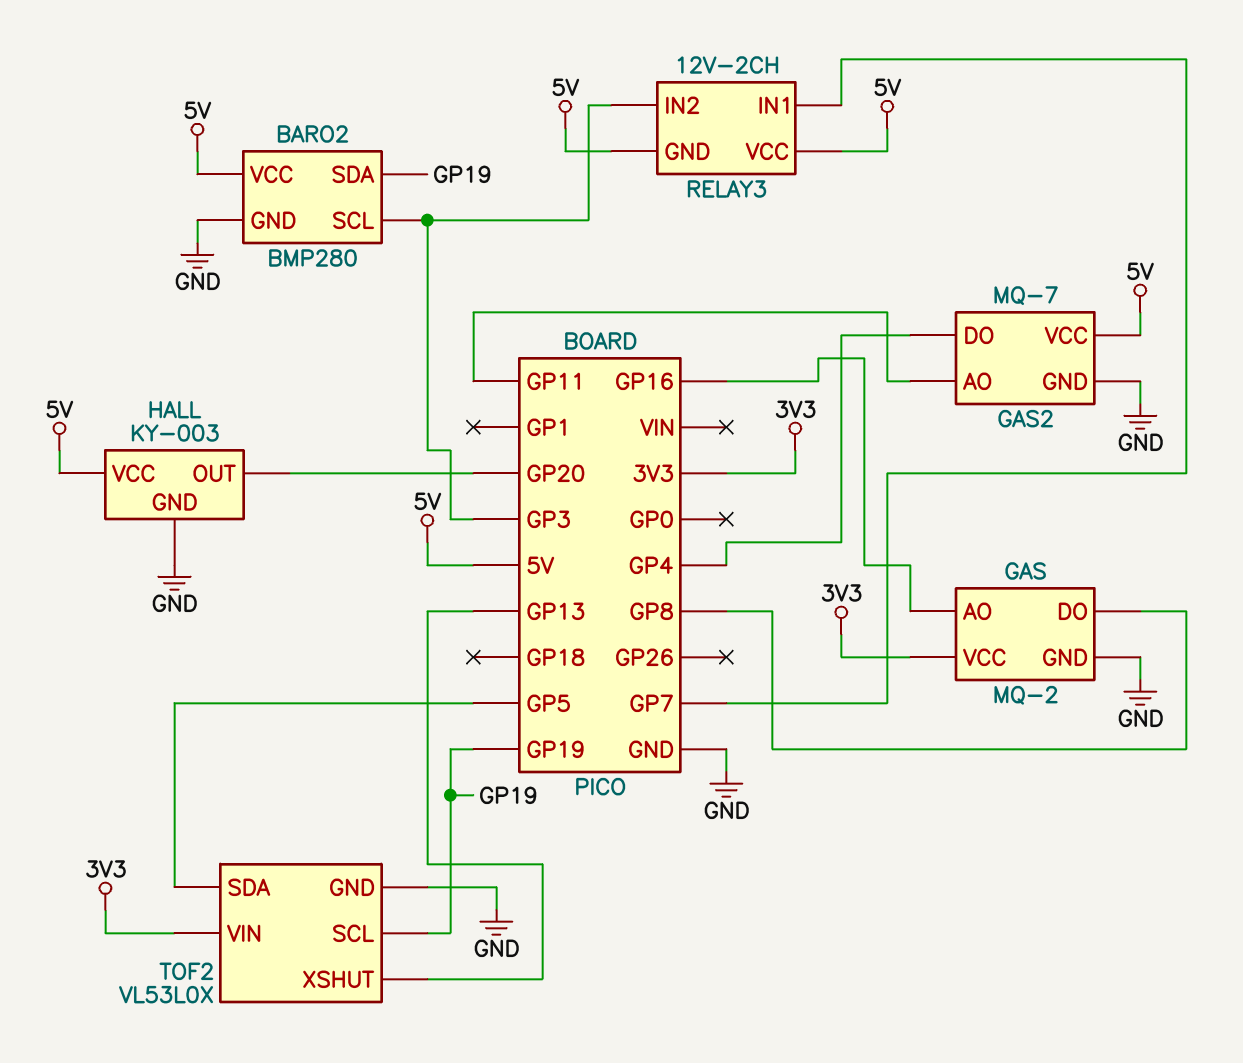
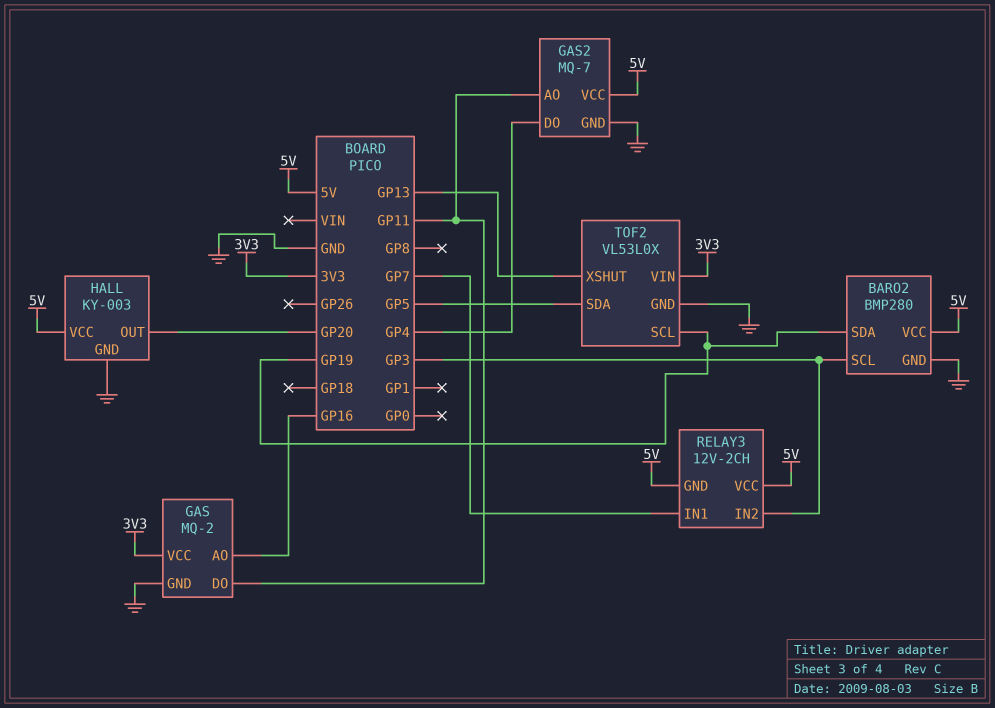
GAS pin DO: GP8 -> GP11

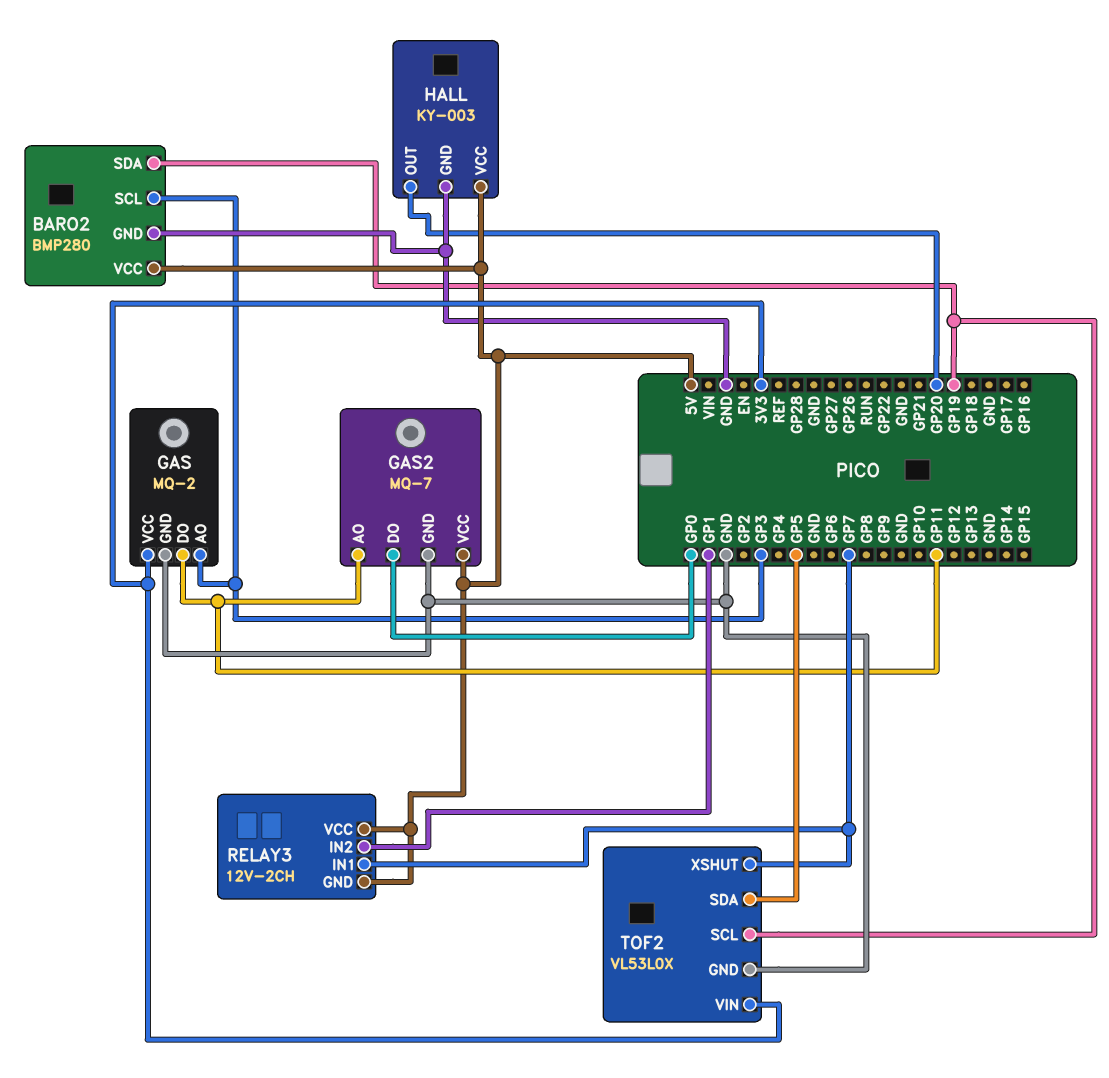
GAS pin AO: GP16 -> GP3
GAS2 pin DO: GP4 -> GP0
RELAY3 pin IN2: GP3 -> GP1
TOF2 pin XSHUT: GP13 -> GP7

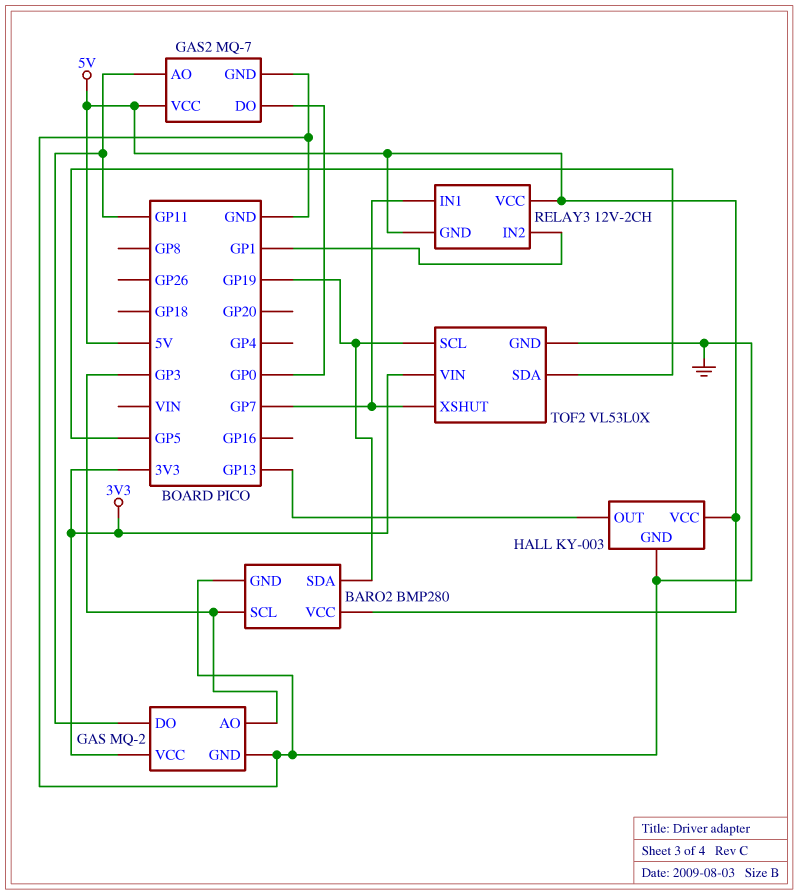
HALL pin OUT: GP20 -> GP13

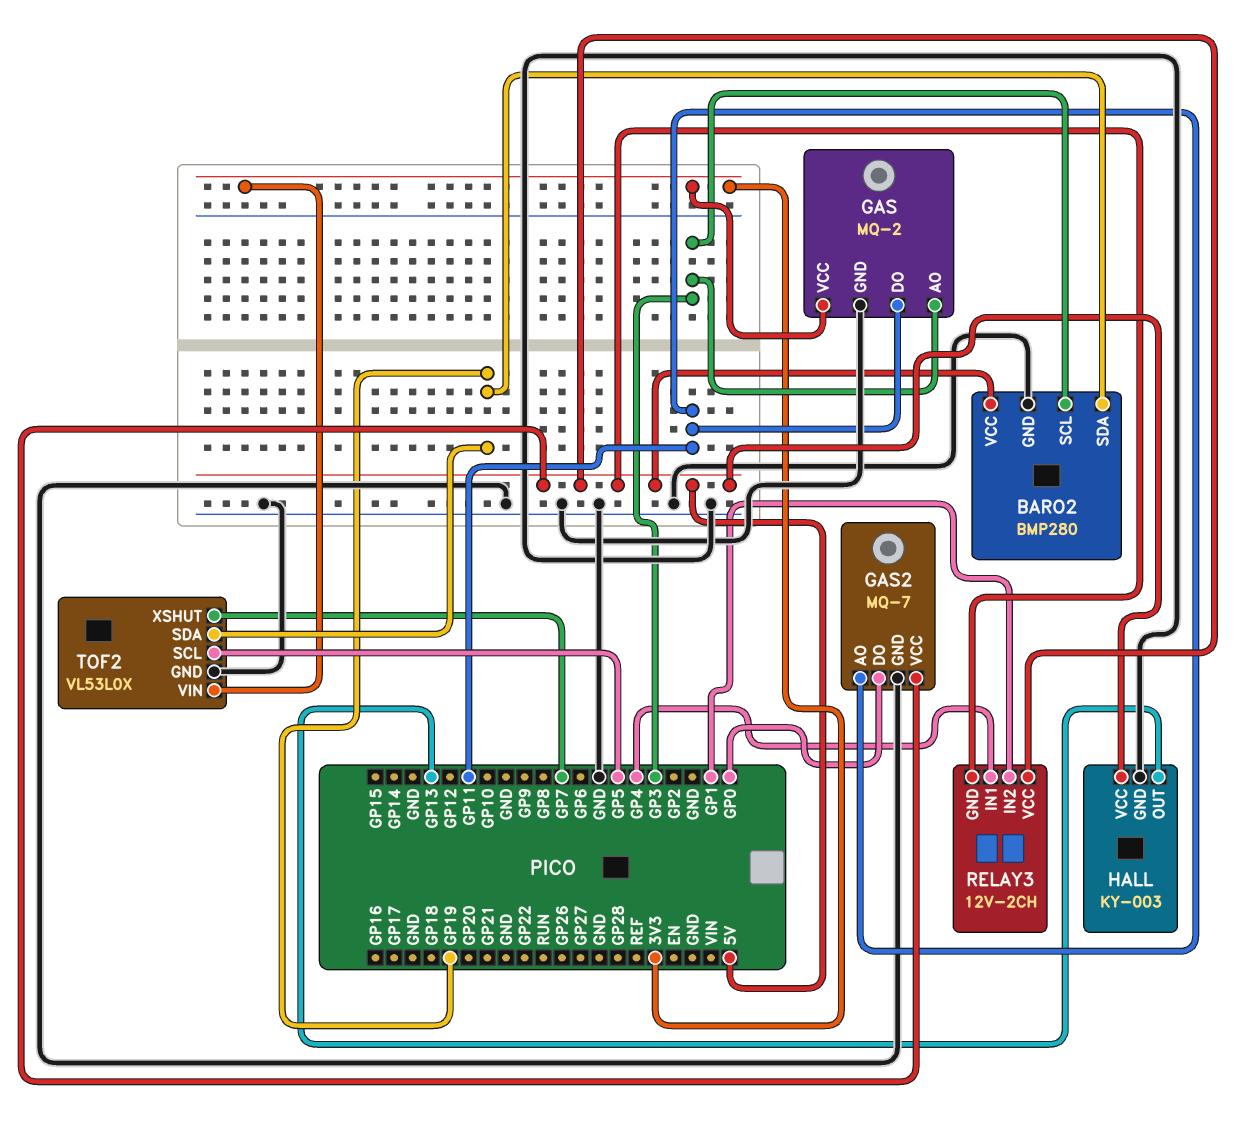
RELAY3 pin IN1: GP7 -> GP4
TOF2 pin SCL: GP19 -> GP5
TOF2 pin SDA: GP5 -> GP19

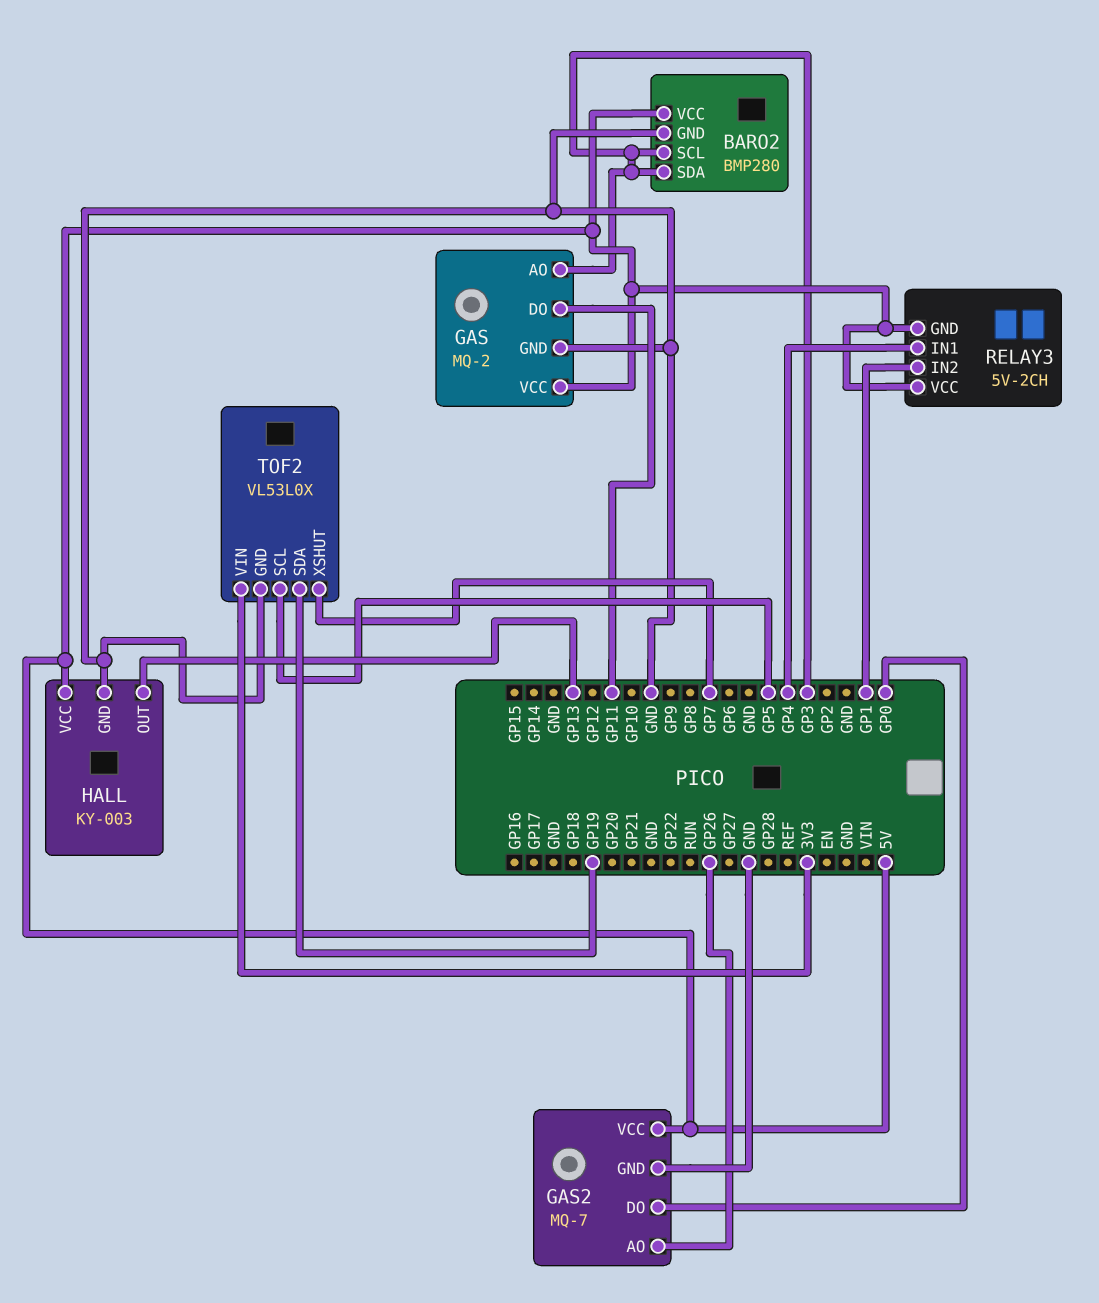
BARO2 pin SDA: GP19 -> GP3
GAS pin VCC: 3V3 -> 5V
GAS2 pin AO: GP11 -> GP26
RELAY3: 12V-2CH -> 5V-2CH

